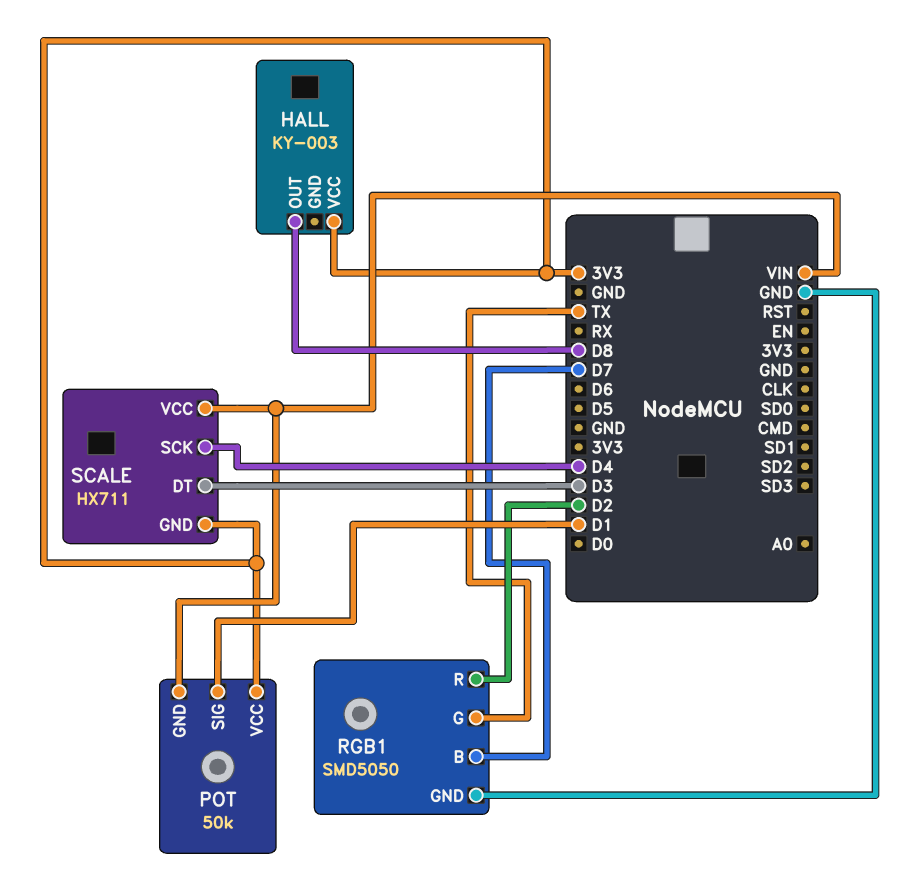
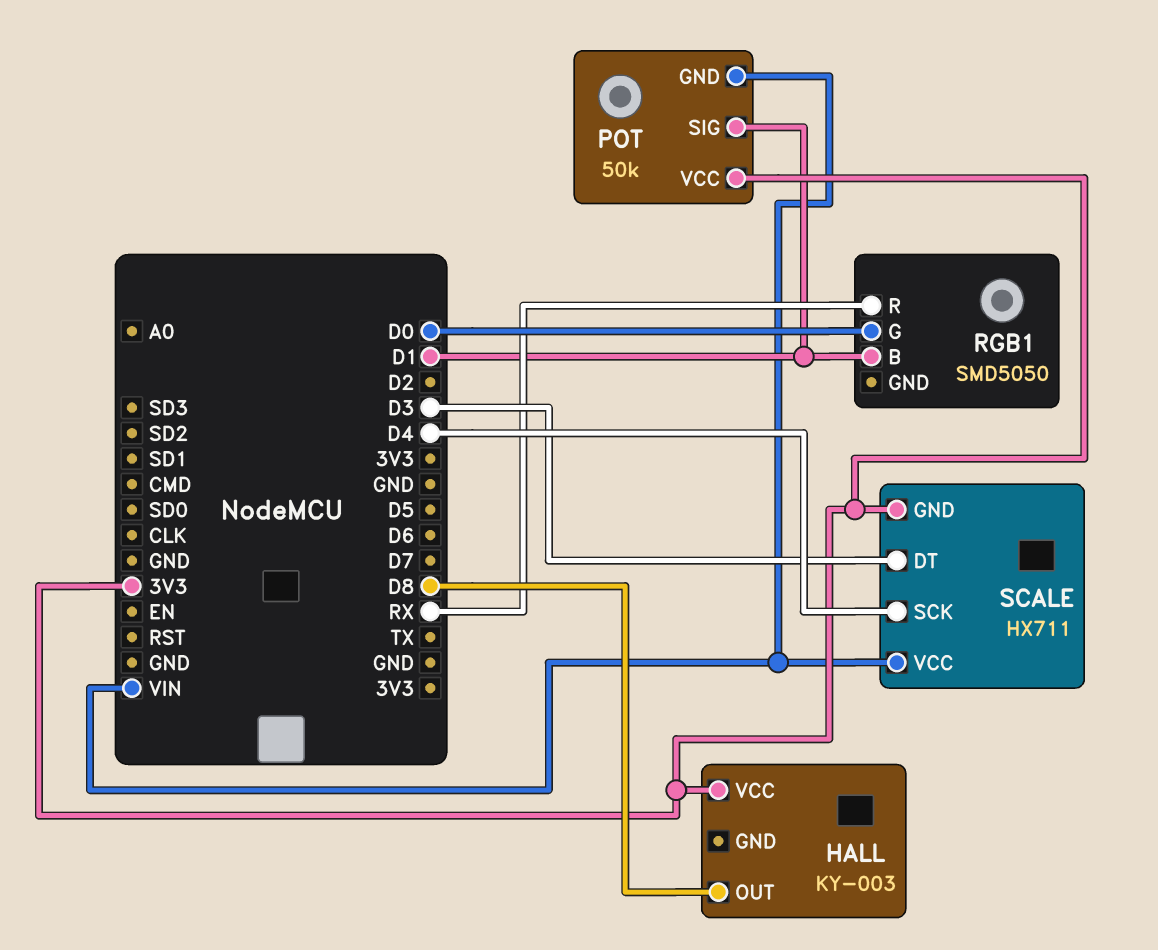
RGB1 pin B: D7 -> D1
RGB1 pin G: TX -> D0
RGB1 pin GND: GND -> none
RGB1 pin R: D2 -> RX

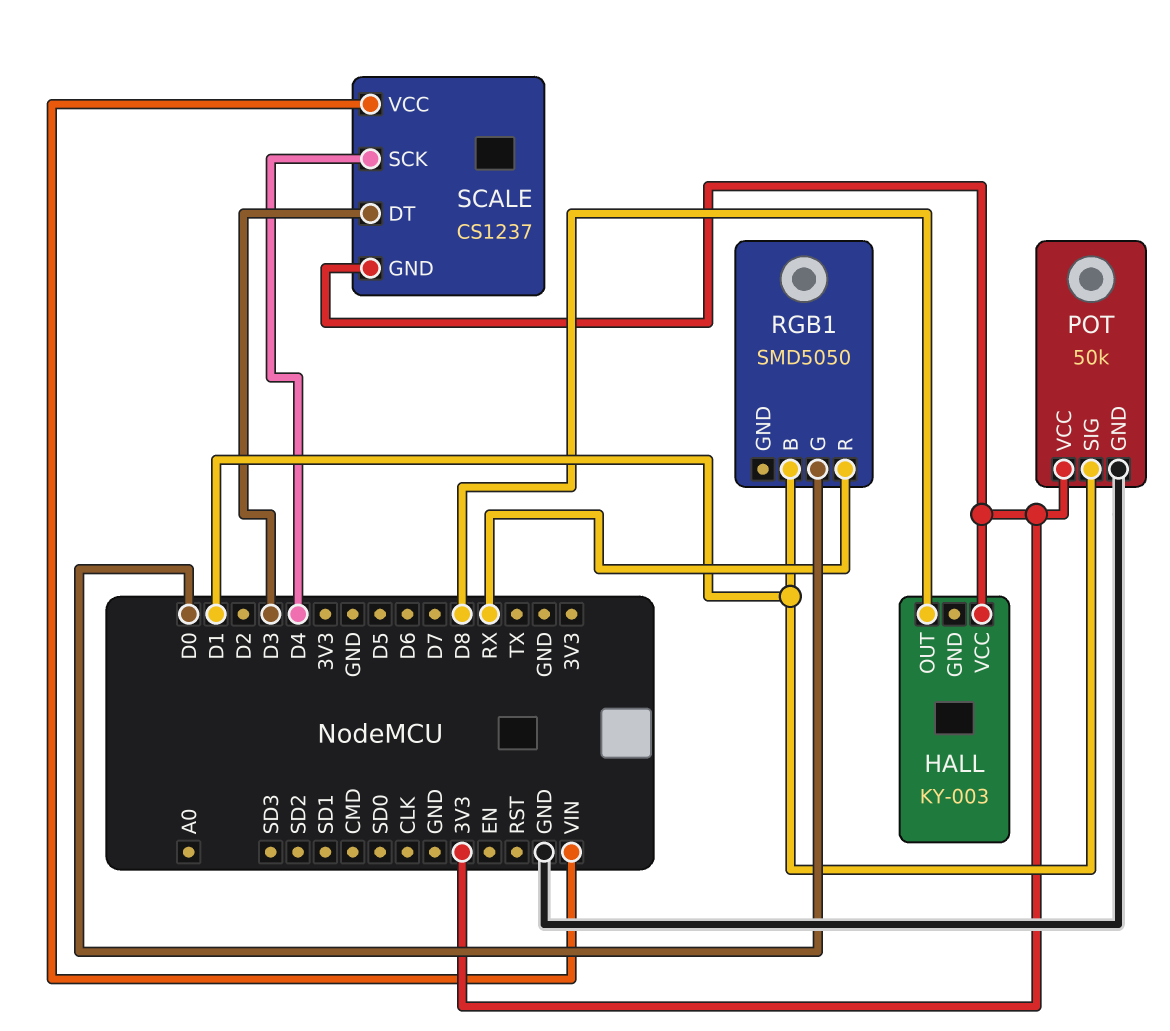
POT pin GND: VIN -> GND
SCALE: HX711 -> CS1237

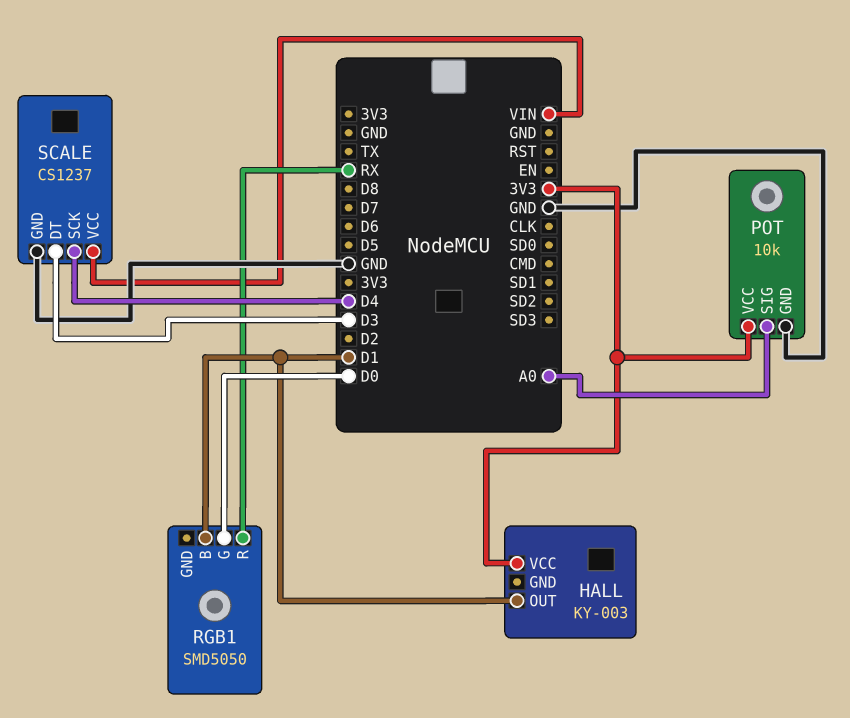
HALL pin OUT: D8 -> D1
POT: 50k -> 10k
POT pin SIG: D1 -> A0
SCALE pin GND: 3V3 -> GND

